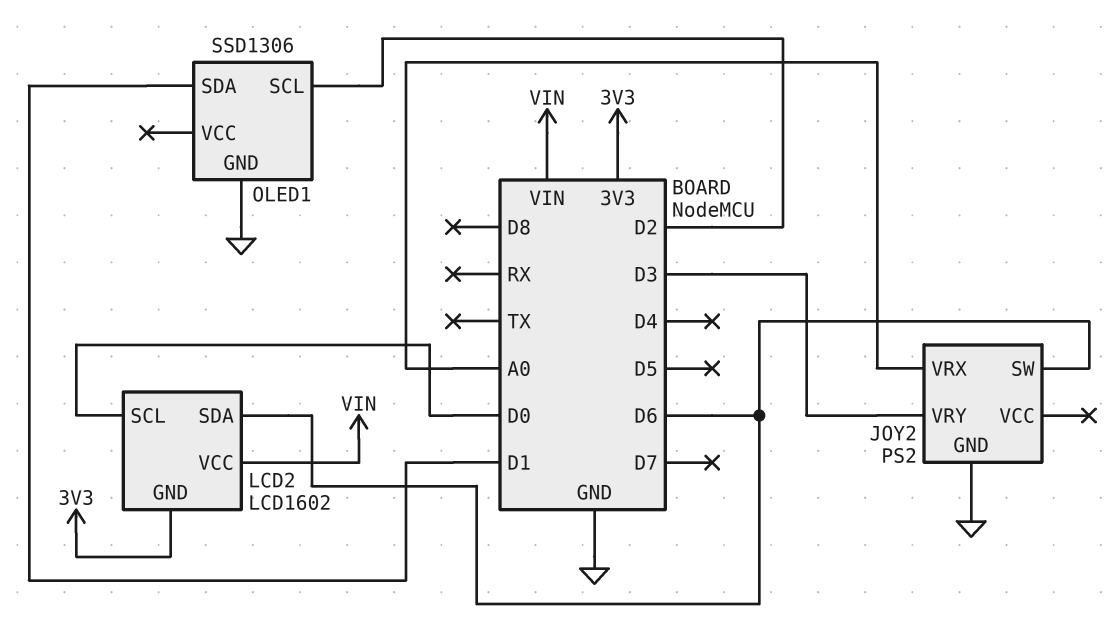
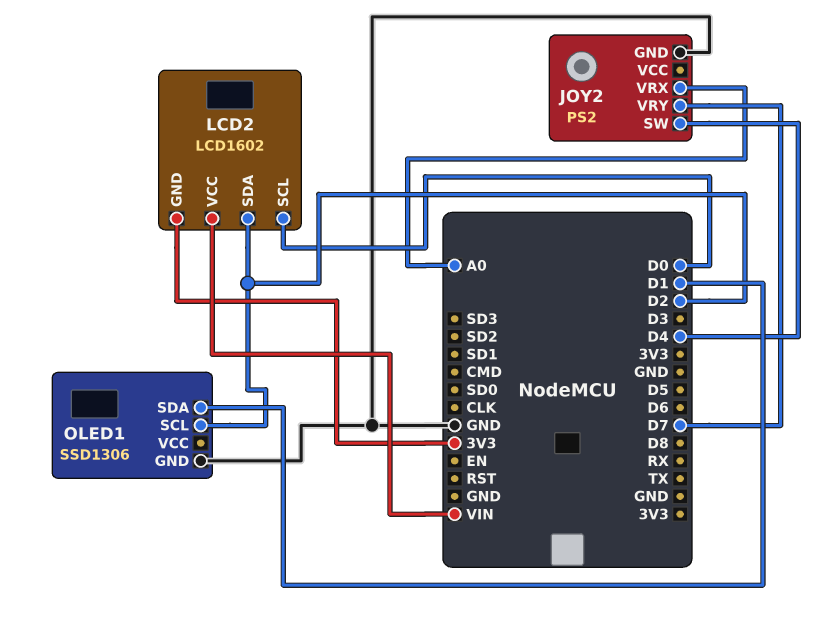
JOY2 pin SW: D6 -> D4
JOY2 pin VRY: D3 -> D7
LCD2 pin SDA: D6 -> D2

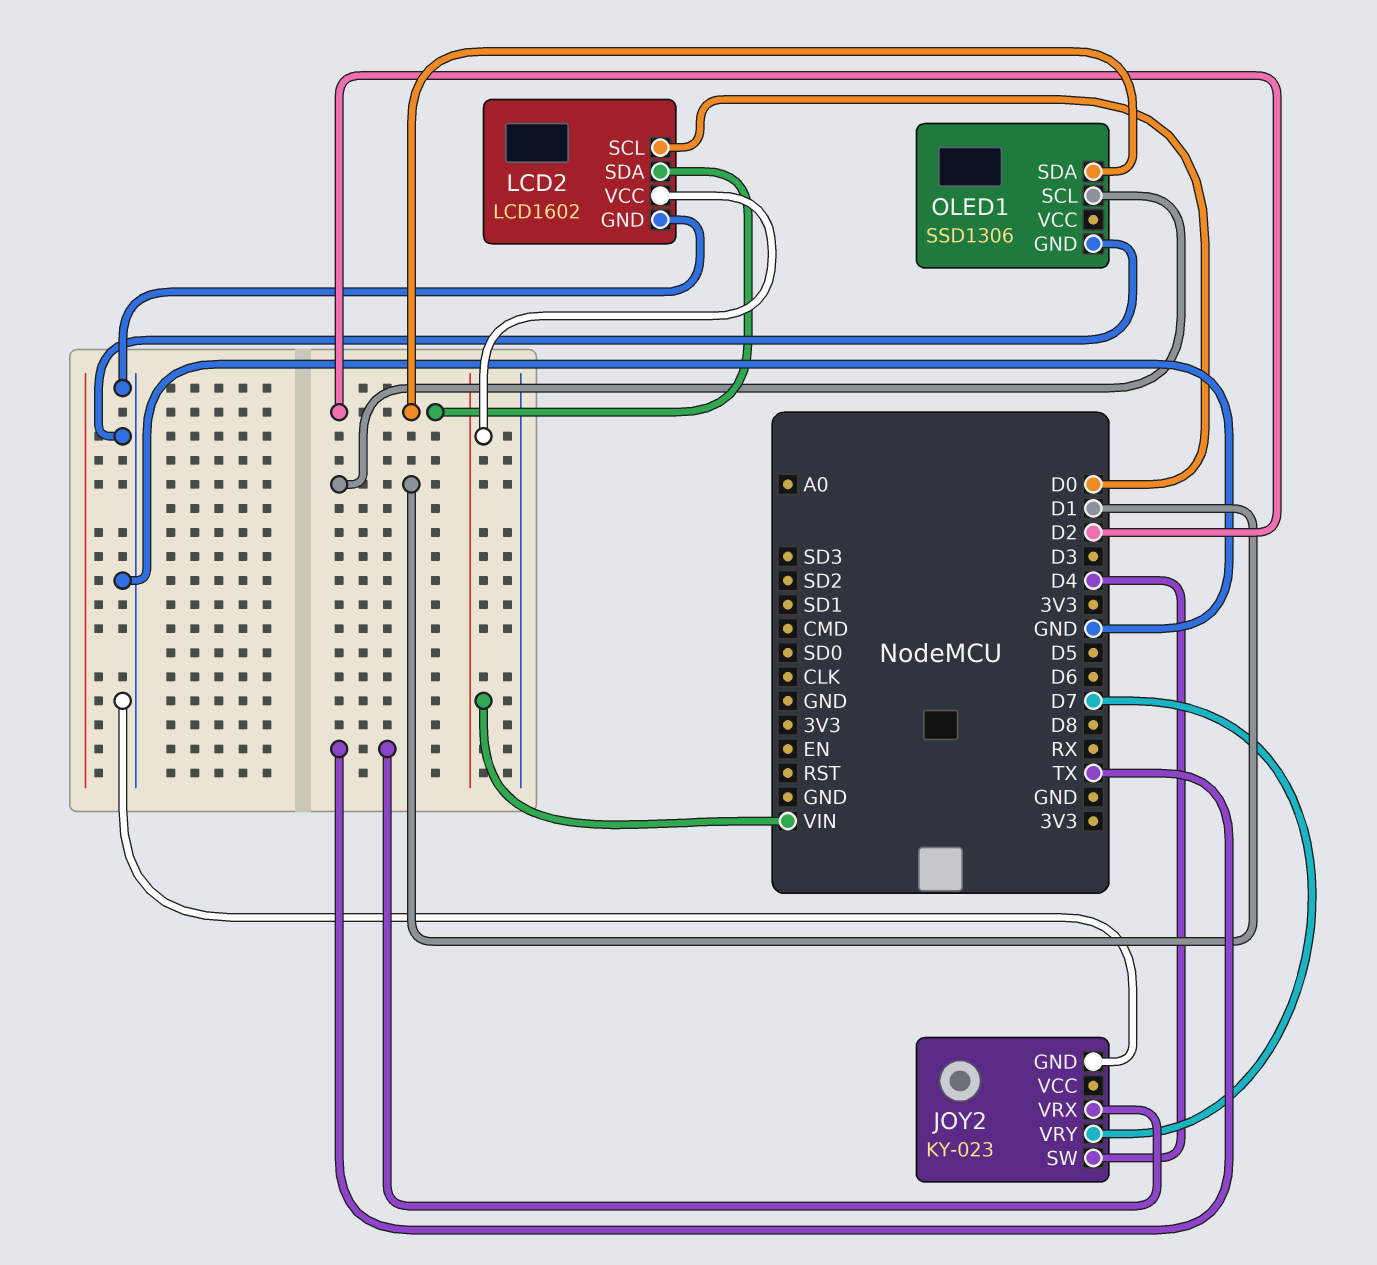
JOY2: PS2 -> KY-023
JOY2 pin VRX: A0 -> TX
LCD2 pin GND: 3V3 -> GND
OLED1 pin SCL: D2 -> D1
OLED1 pin SDA: D1 -> D2

